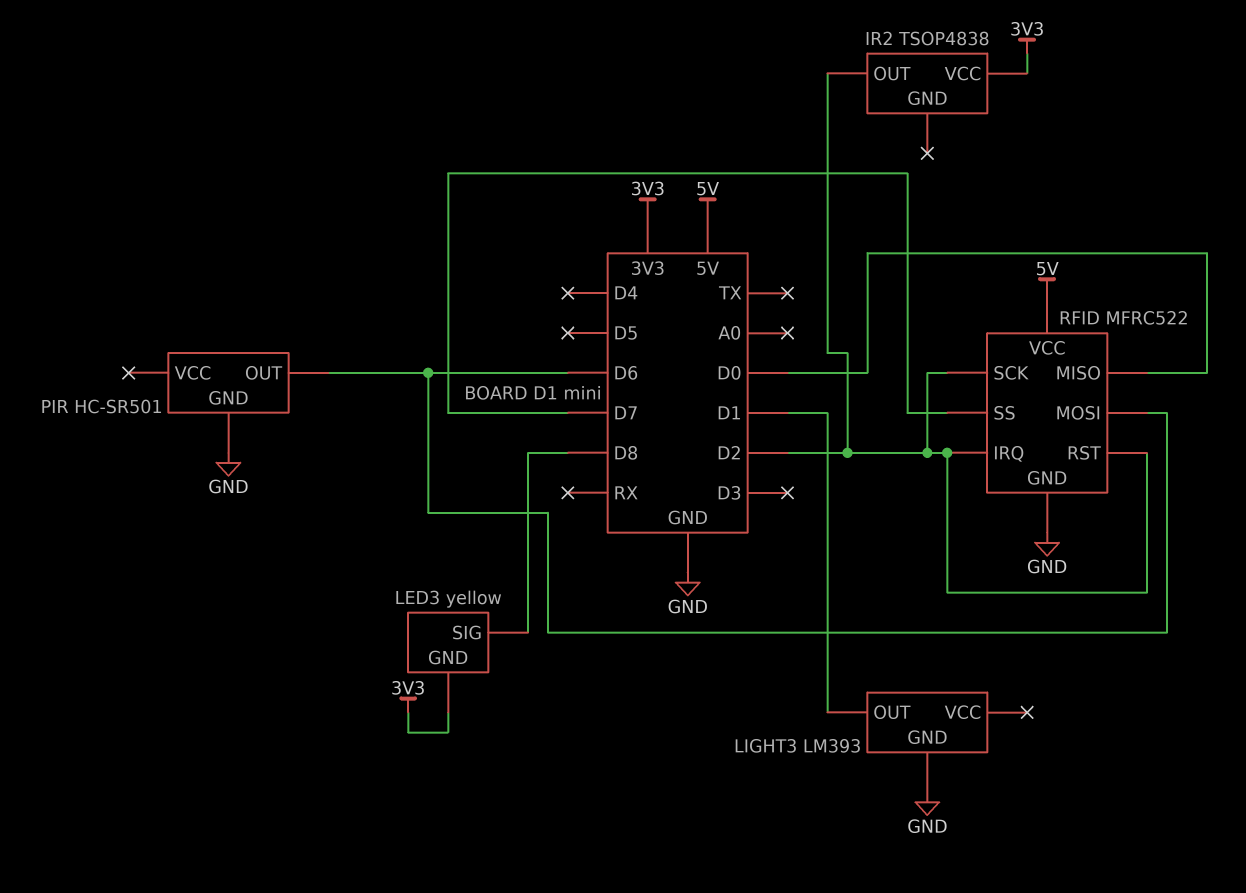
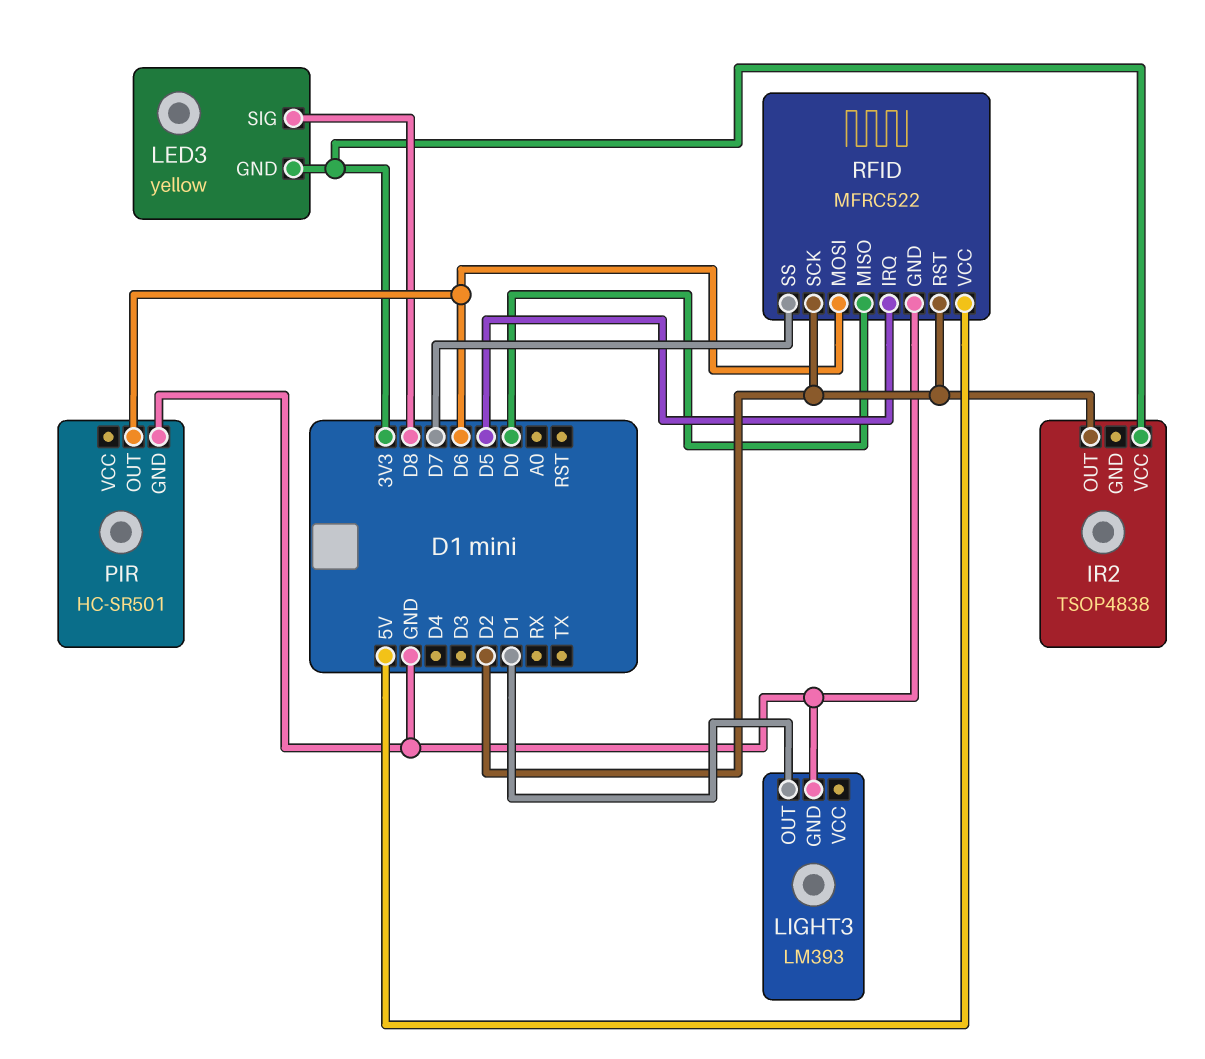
RFID pin IRQ: D2 -> D5

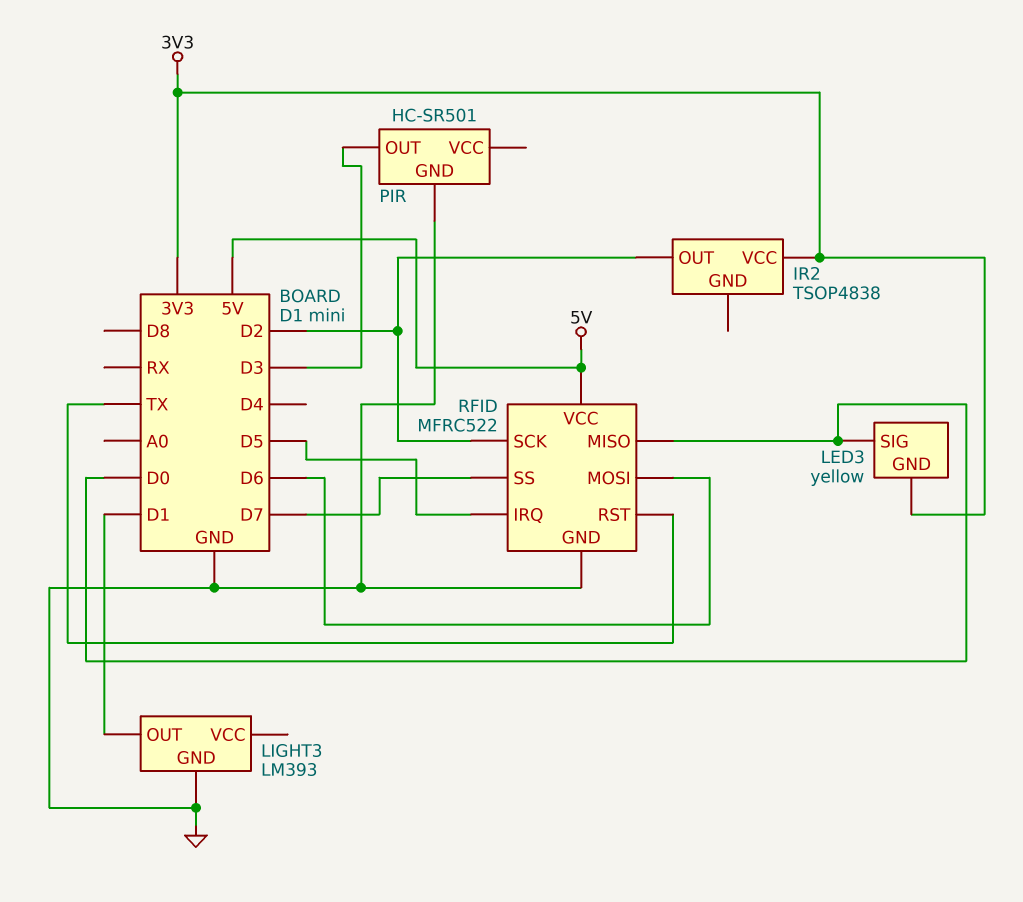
LED3 pin SIG: D8 -> D0
PIR pin OUT: D6 -> D3
RFID pin RST: D2 -> TX

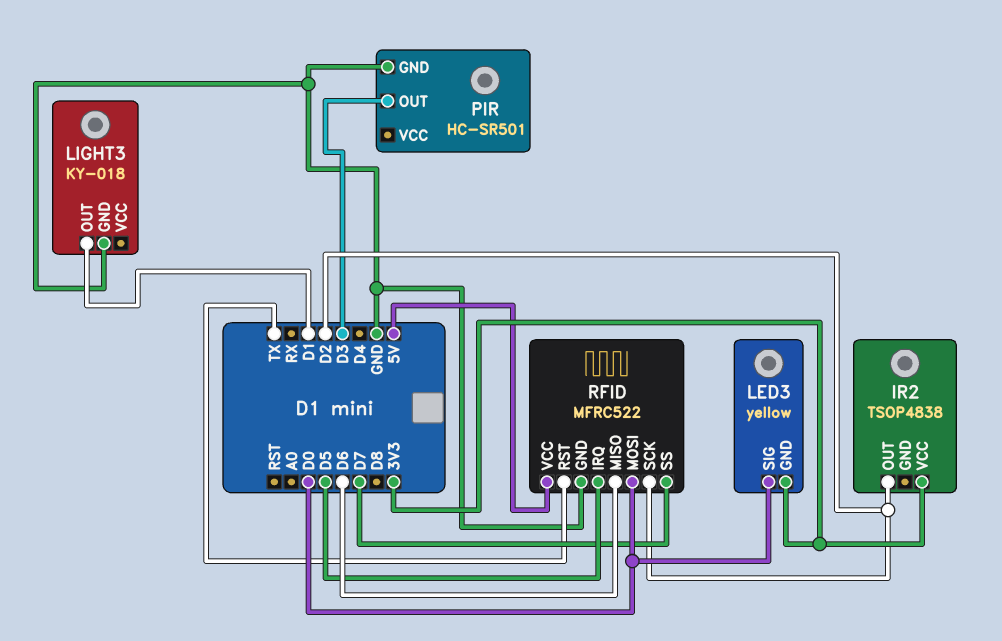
LIGHT3: LM393 -> KY-018
RFID pin MISO: D0 -> D6
RFID pin MOSI: D6 -> D0

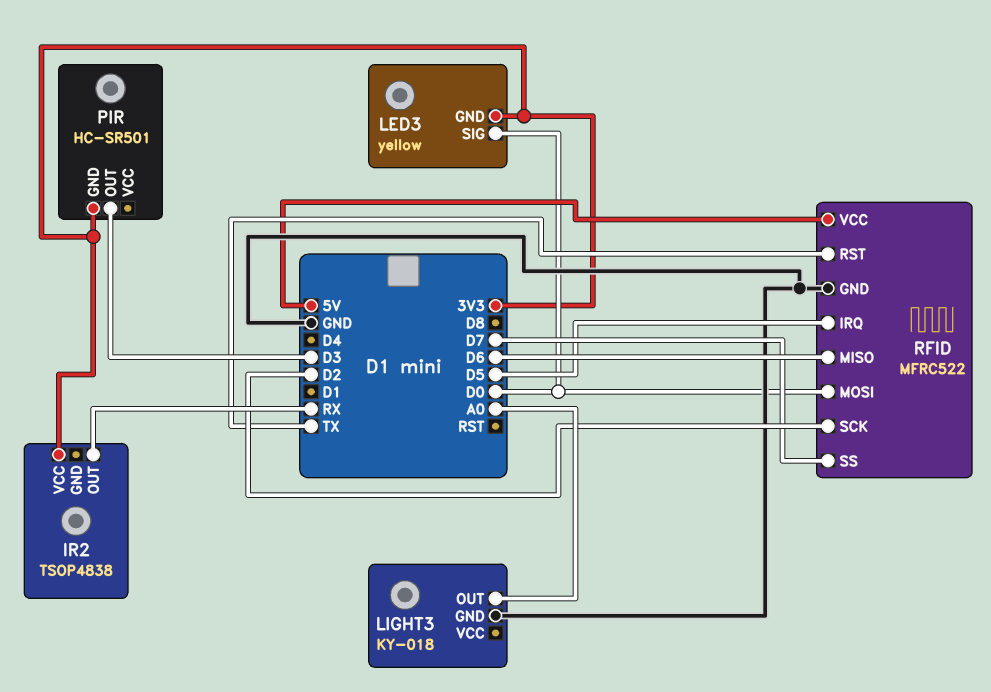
IR2 pin OUT: D2 -> RX
LIGHT3 pin OUT: D1 -> A0
PIR pin GND: GND -> 3V3

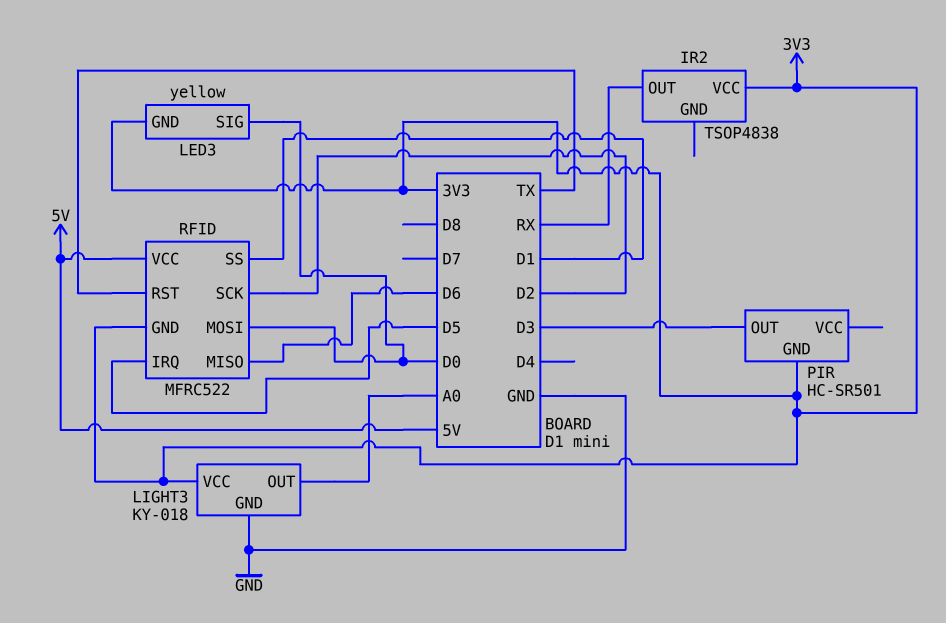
LIGHT3 pin VCC: none -> 3V3
RFID pin GND: GND -> 3V3
RFID pin SS: D7 -> D1

